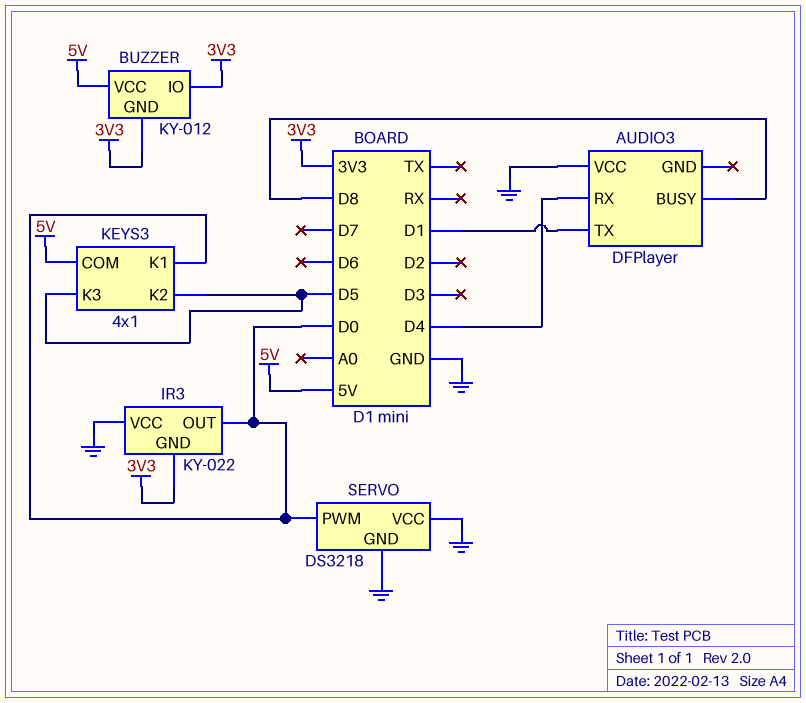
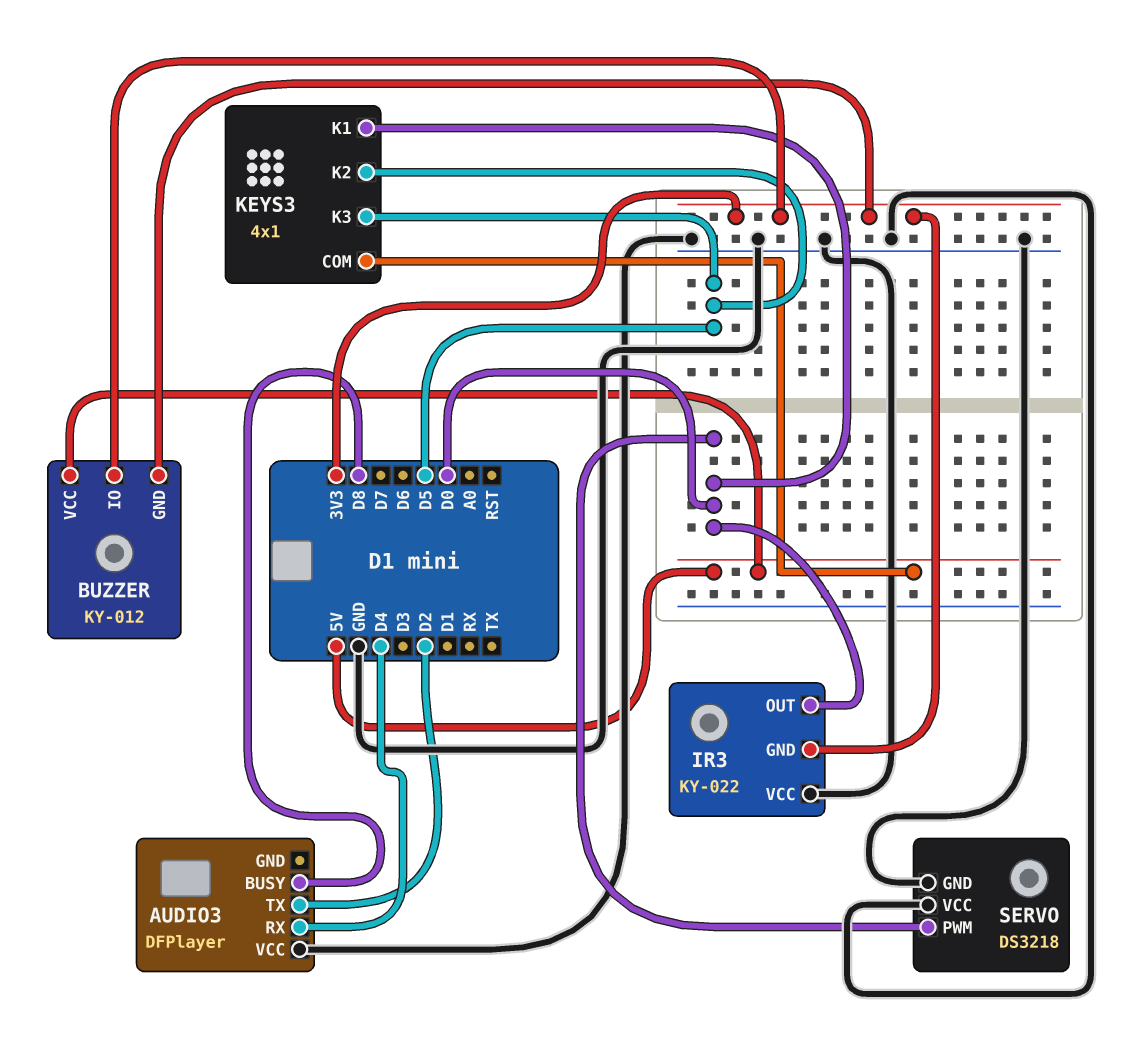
AUDIO3 pin TX: D1 -> D2

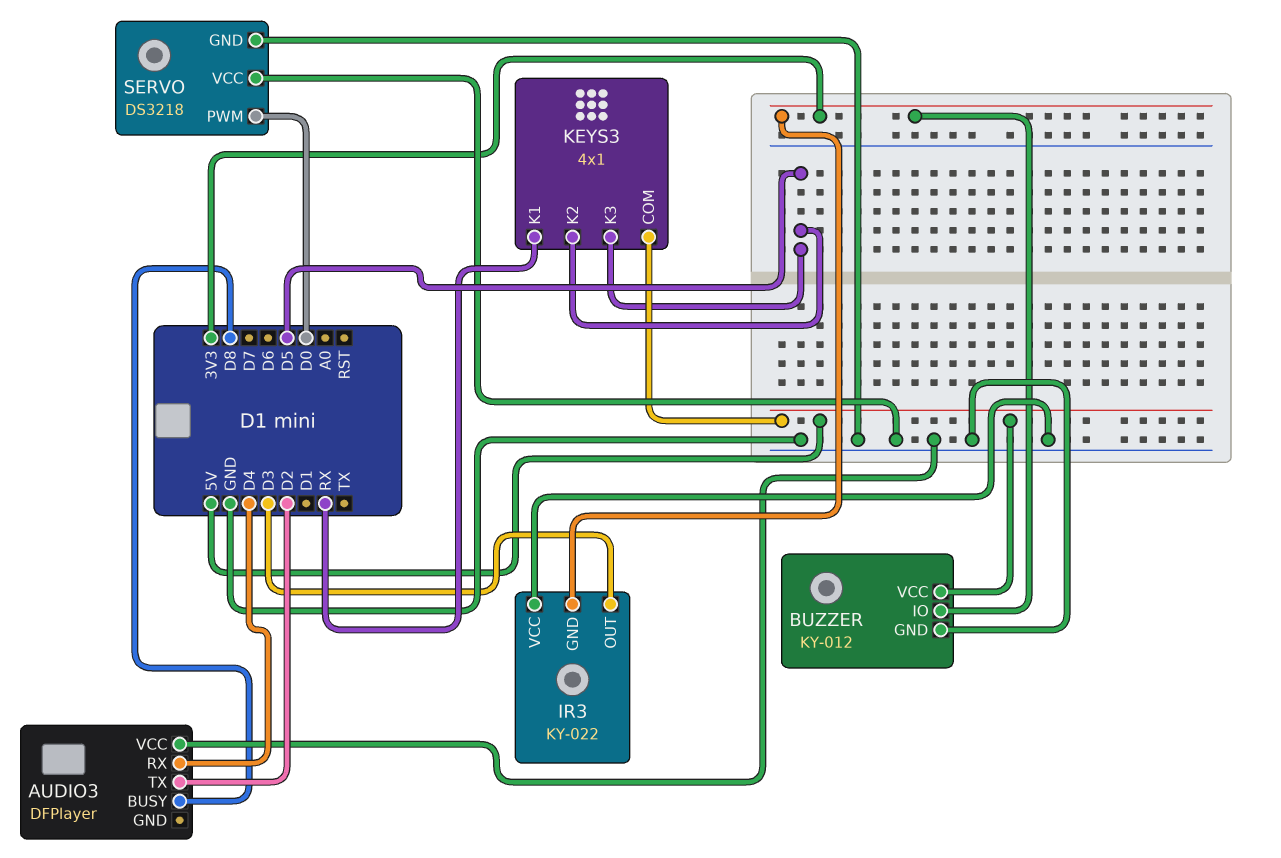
BUZZER pin GND: 3V3 -> GND
IR3 pin OUT: D0 -> D3
KEYS3 pin K1: D0 -> RX

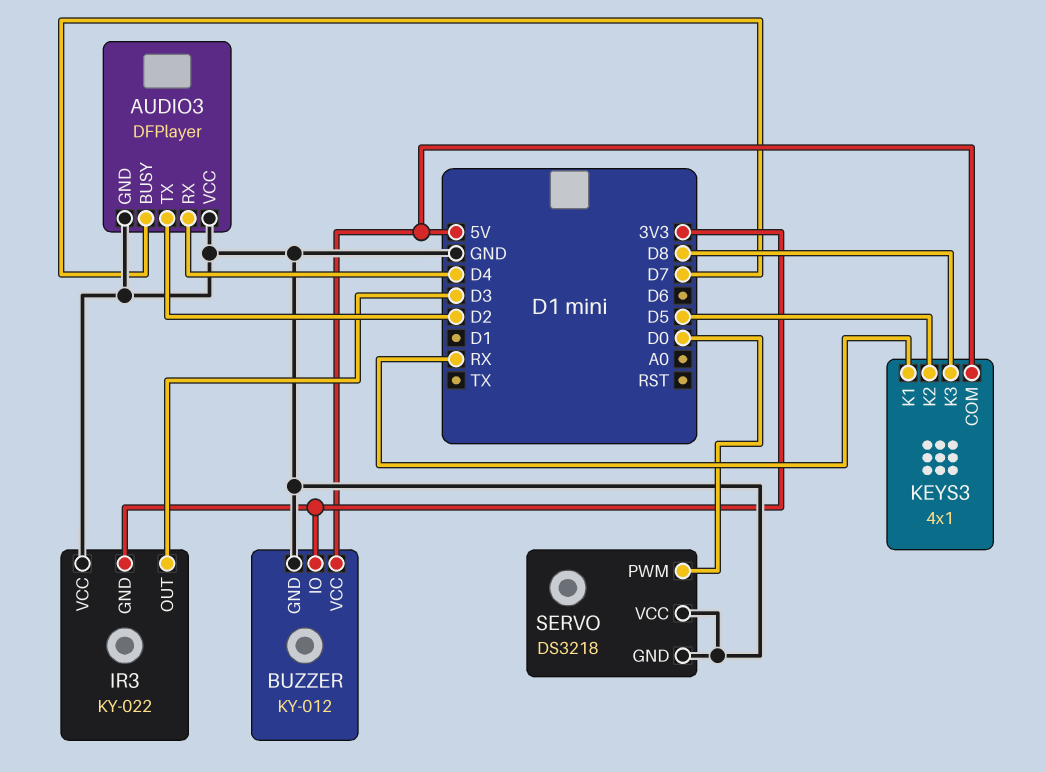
AUDIO3 pin BUSY: D8 -> D7
AUDIO3 pin GND: none -> GND
KEYS3 pin K3: D5 -> D8

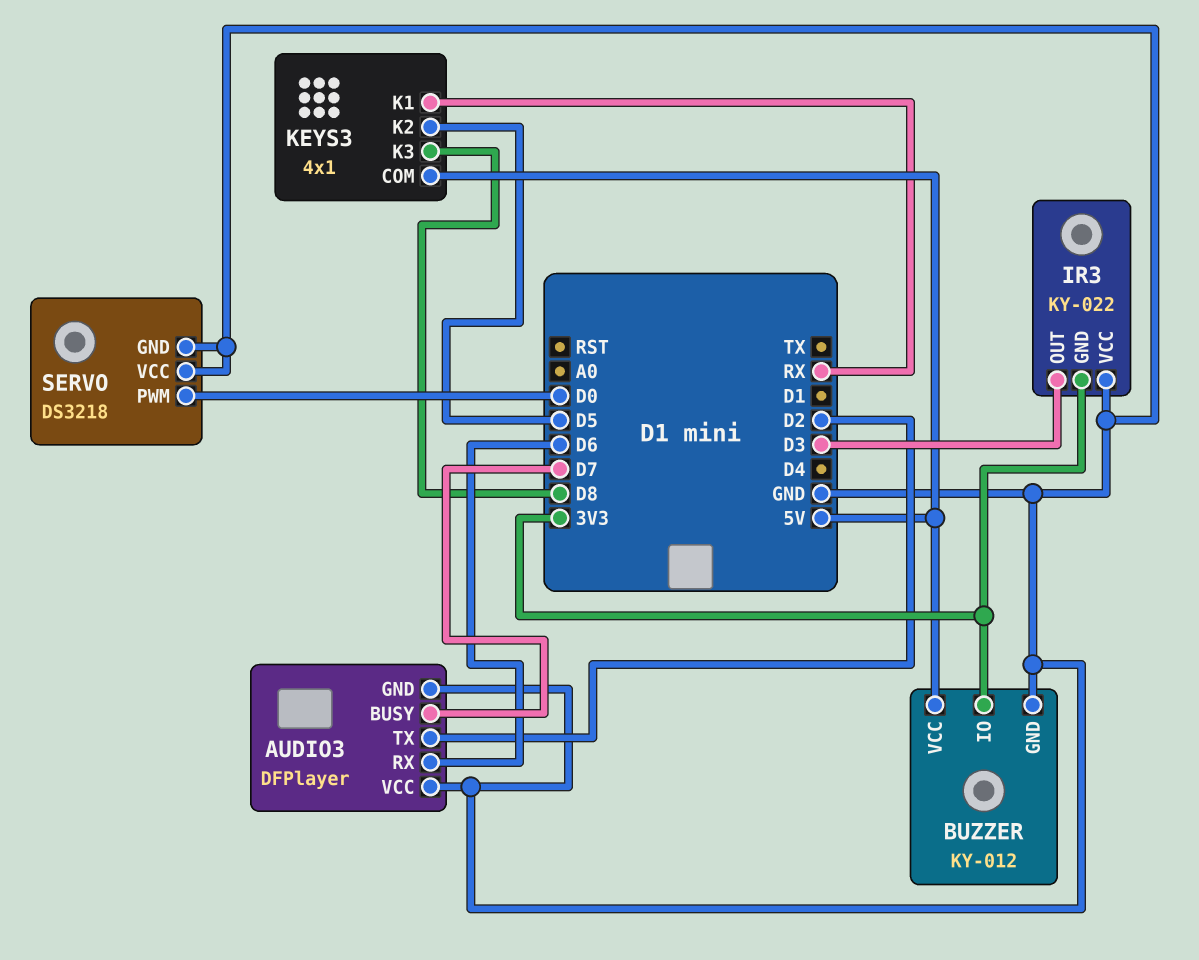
AUDIO3 pin RX: D4 -> D6

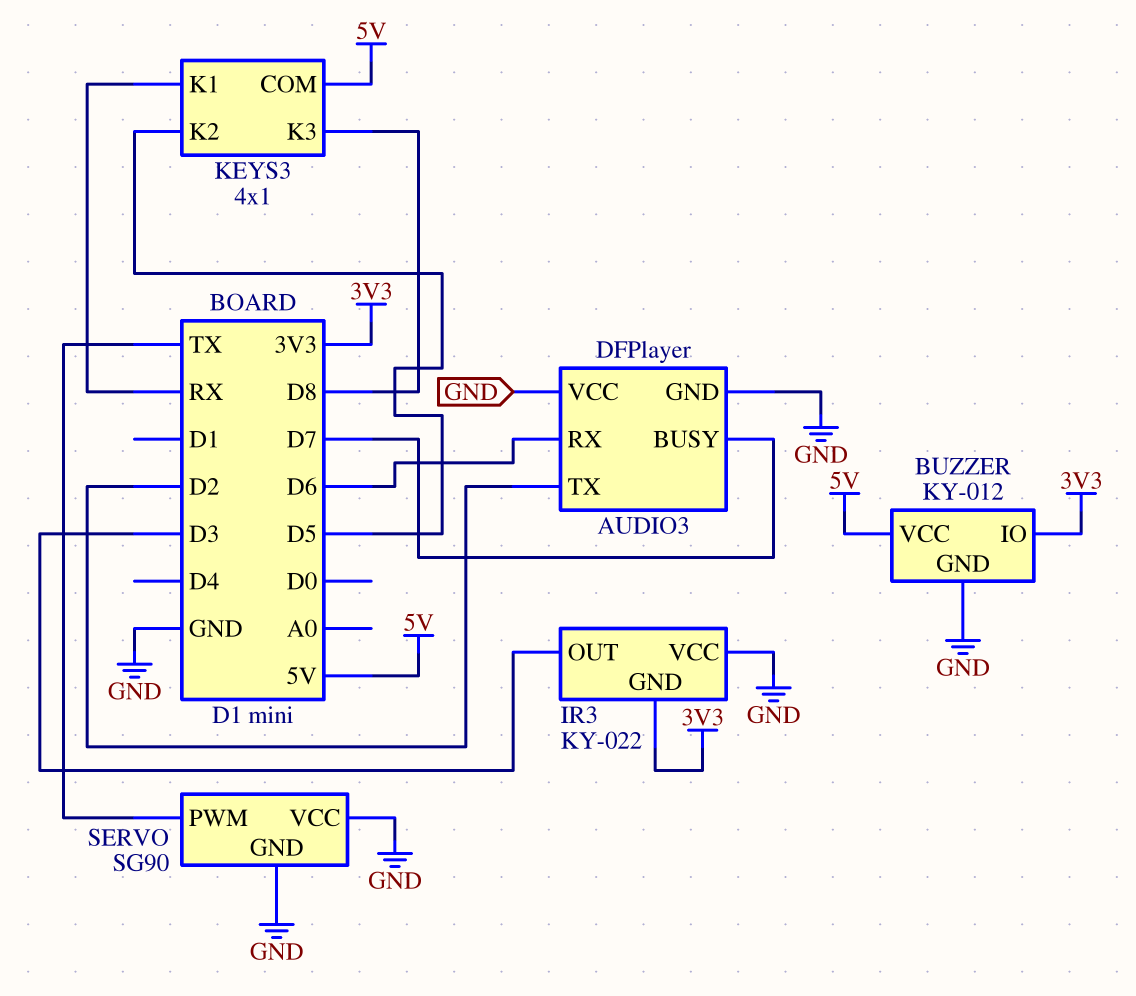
SERVO: DS3218 -> SG90
SERVO pin PWM: D0 -> TX

